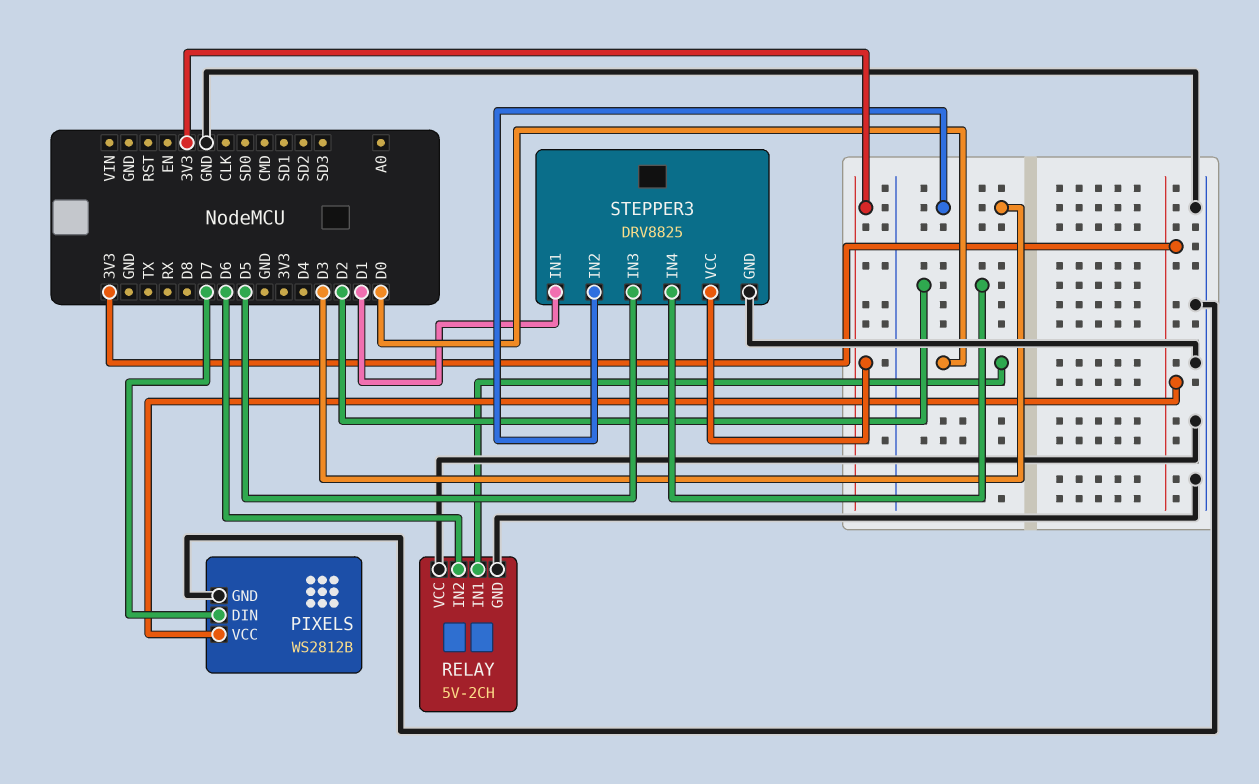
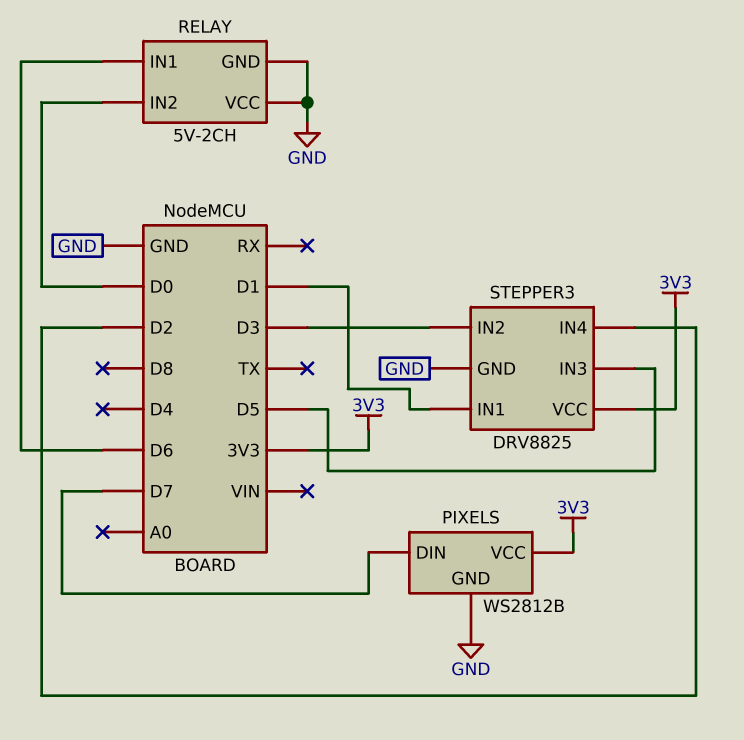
RELAY pin IN1: D0 -> D6
RELAY pin IN2: D6 -> D0

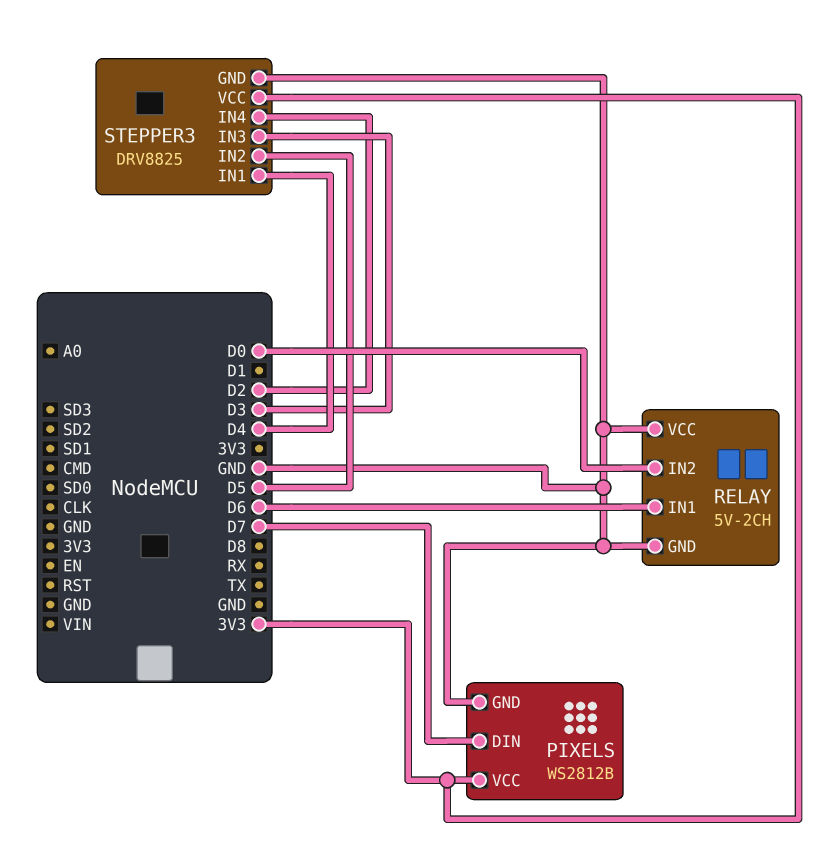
STEPPER3 pin IN1: D1 -> D4
STEPPER3 pin IN2: D3 -> D5
STEPPER3 pin IN3: D5 -> D3

